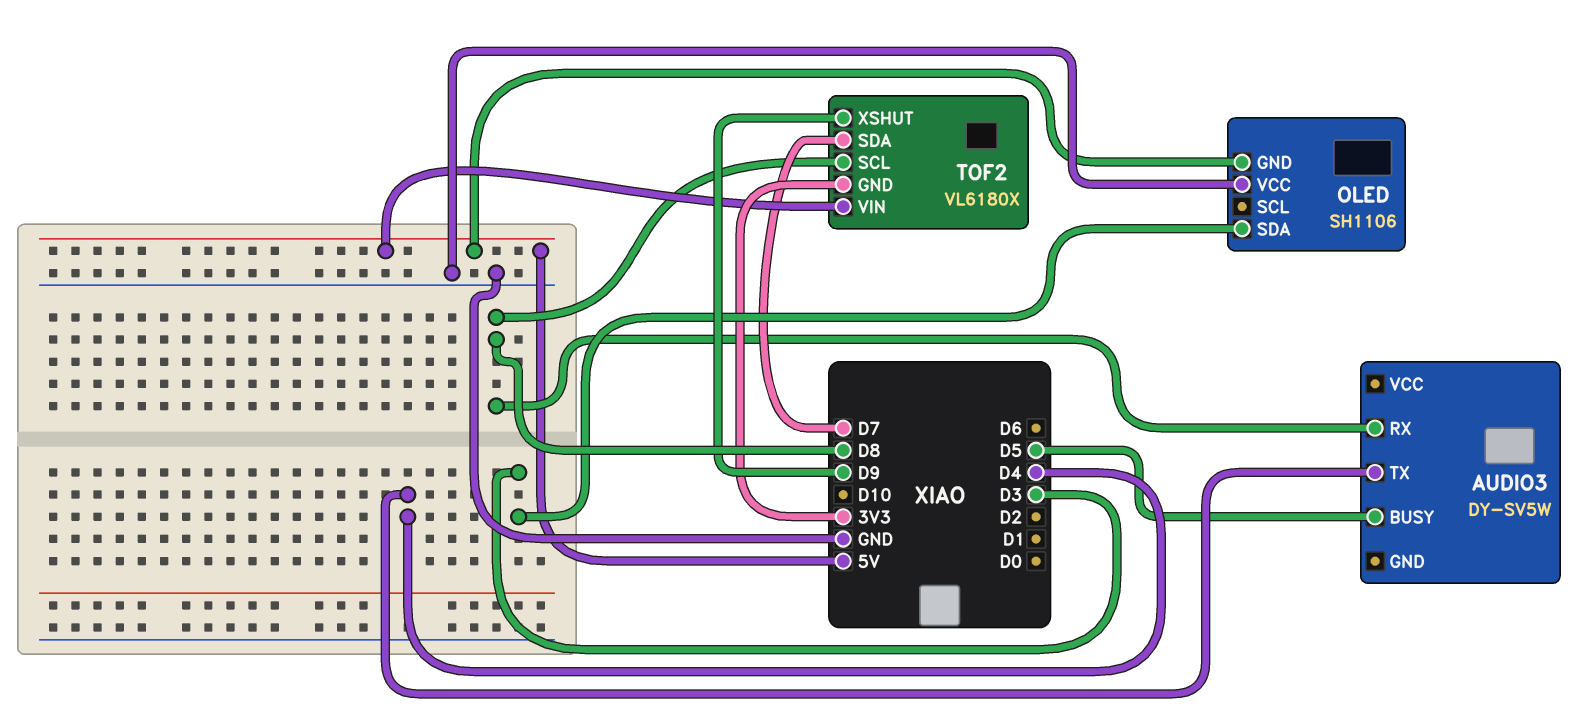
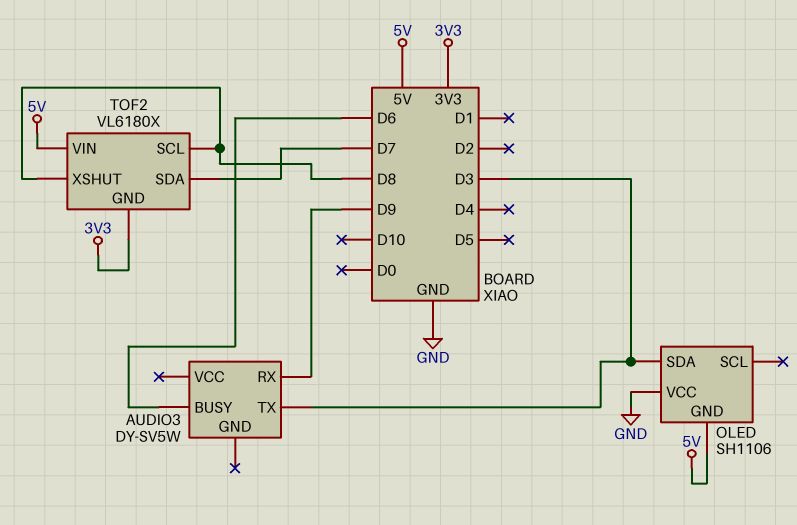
AUDIO3 pin BUSY: D5 -> D6
AUDIO3 pin RX: D8 -> D9
AUDIO3 pin TX: D4 -> D3
TOF2 pin XSHUT: D9 -> D8

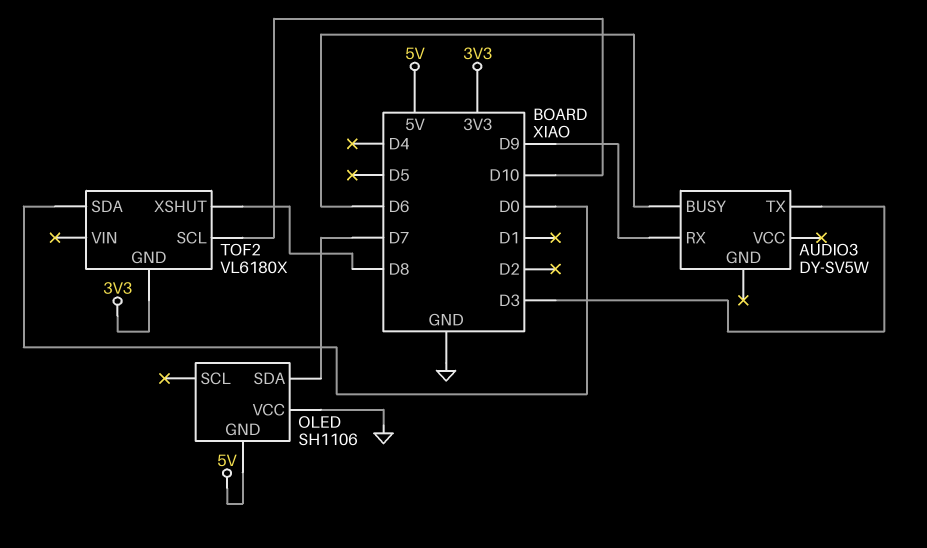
OLED pin SDA: D3 -> D7
TOF2 pin SCL: D8 -> D10
TOF2 pin SDA: D7 -> D0
TOF2 pin VIN: 5V -> none

